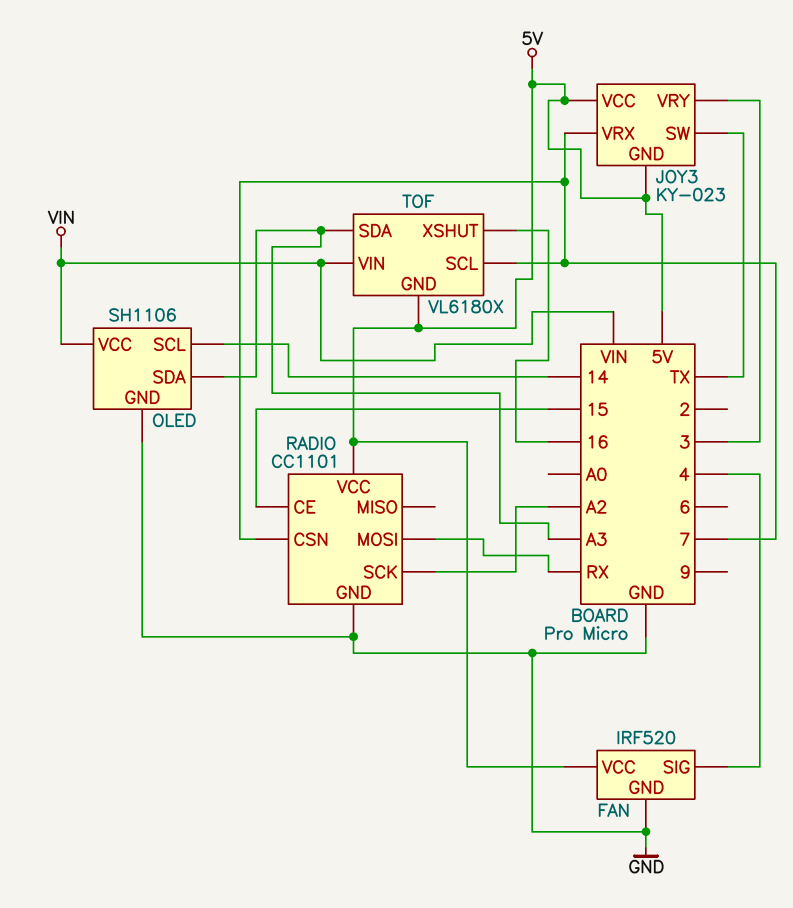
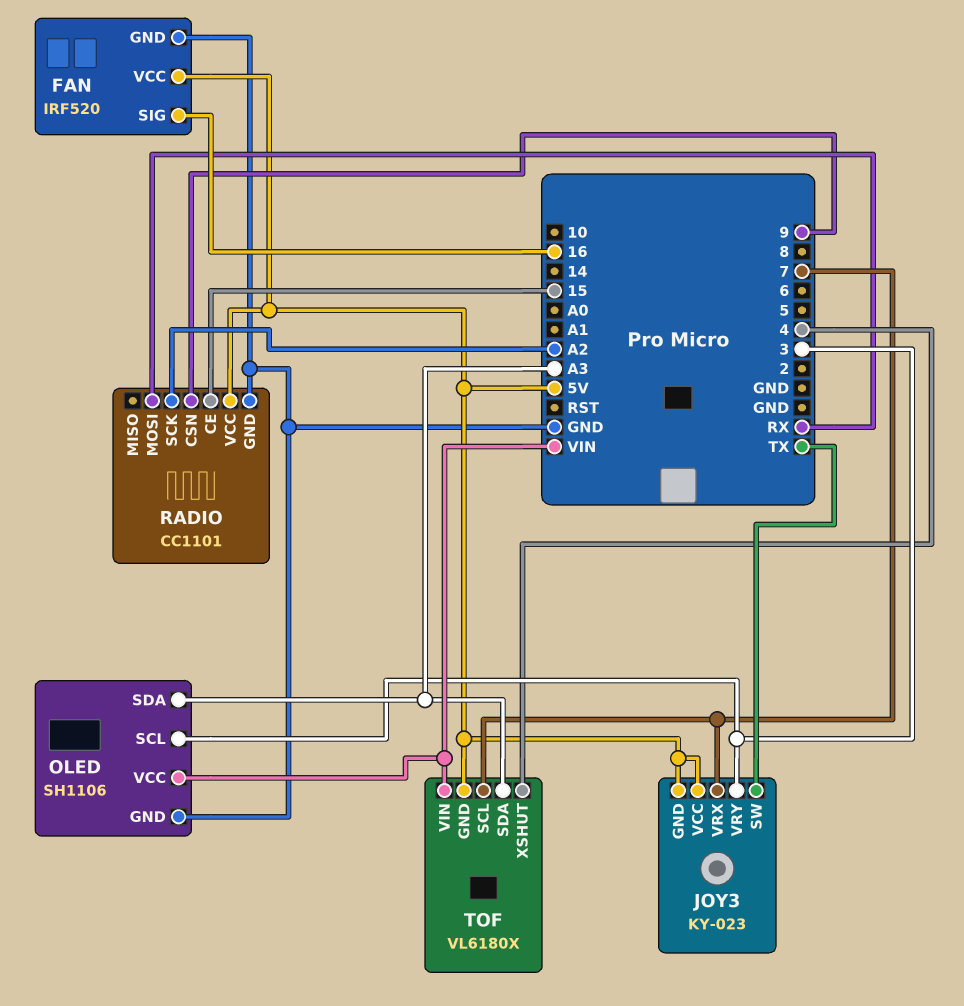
FAN pin SIG: 4 -> 16
OLED pin SCL: 14 -> 3
RADIO pin CSN: 7 -> 9
TOF pin XSHUT: 16 -> 4

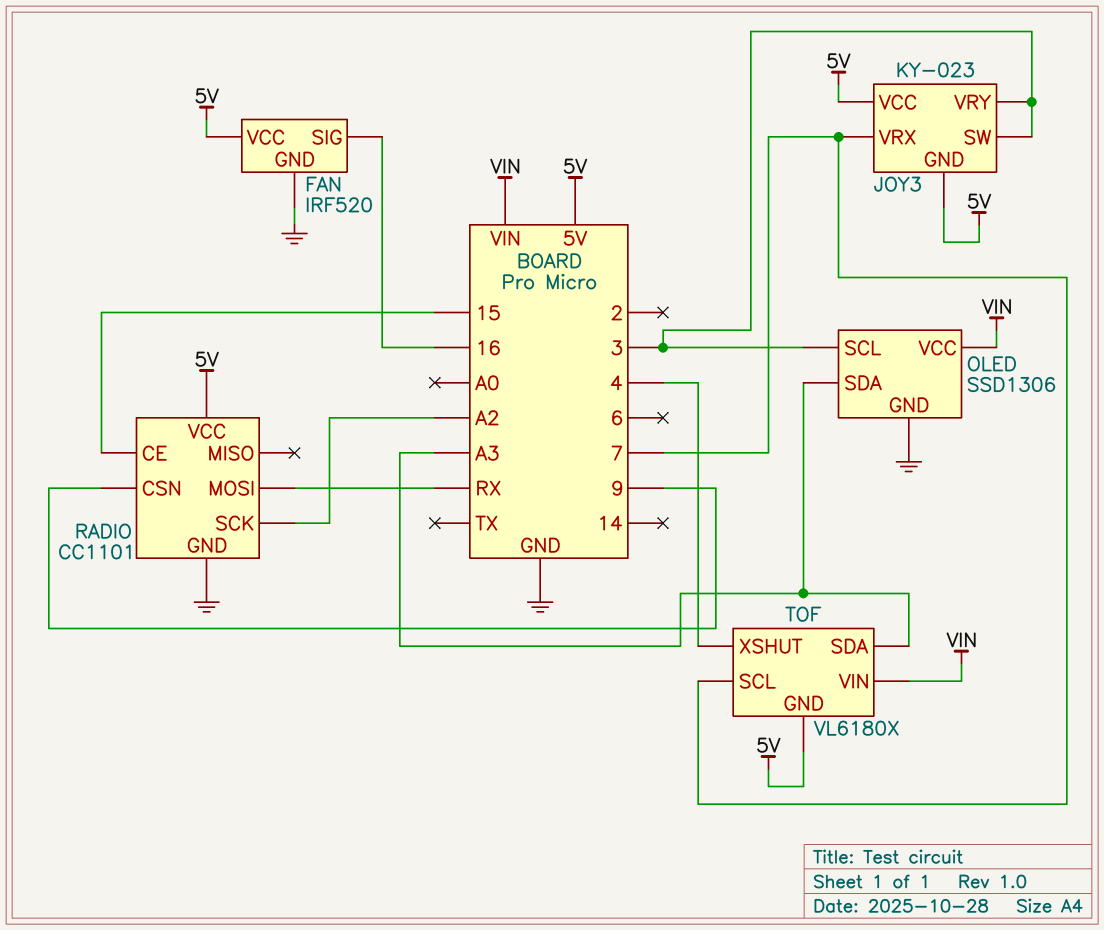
JOY3 pin SW: TX -> 3
OLED: SH1106 -> SSD1306

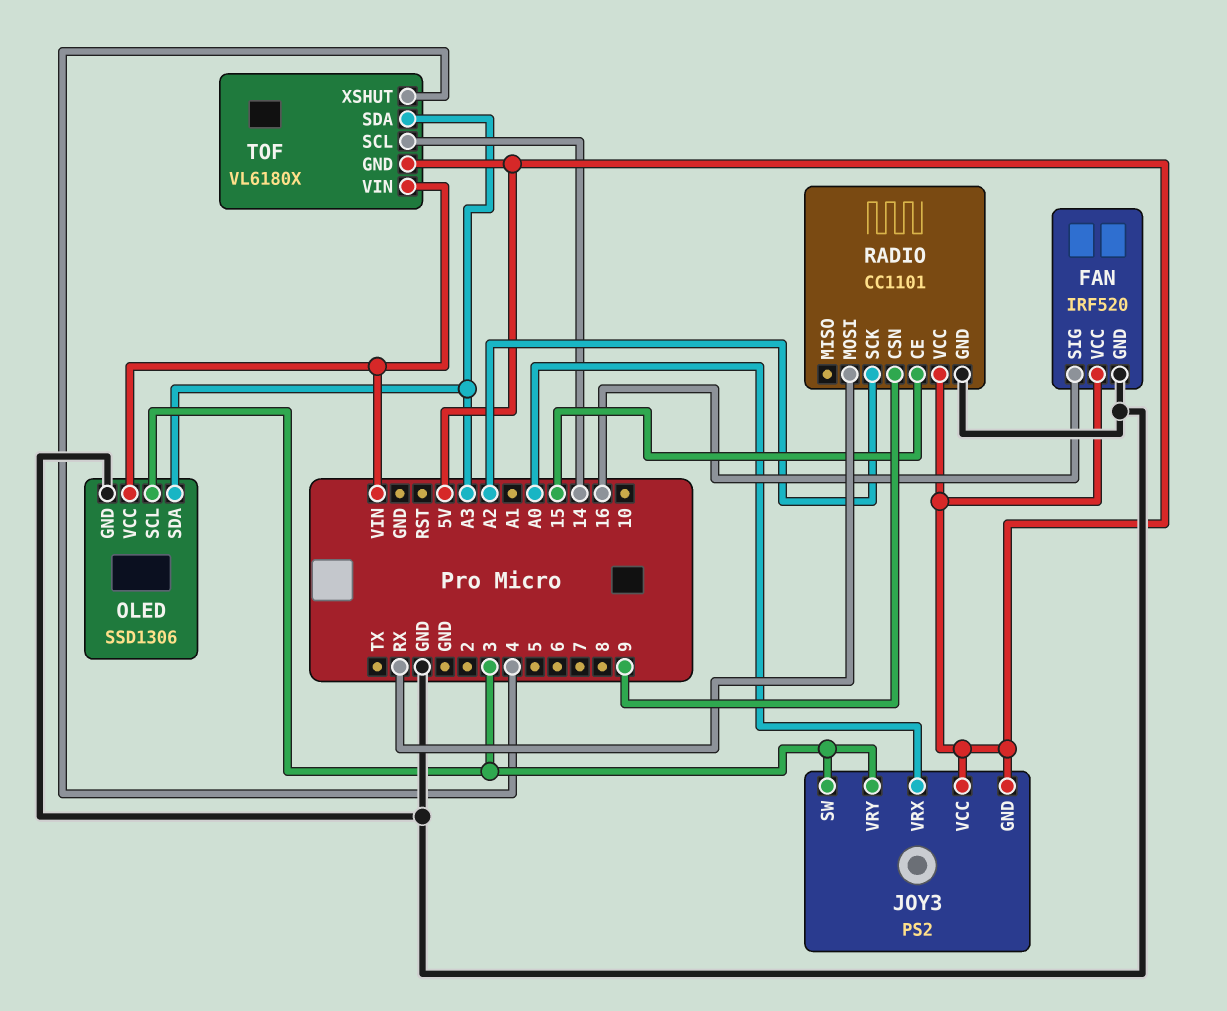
JOY3: KY-023 -> PS2
JOY3 pin VRX: 7 -> A0
TOF pin SCL: 7 -> 14

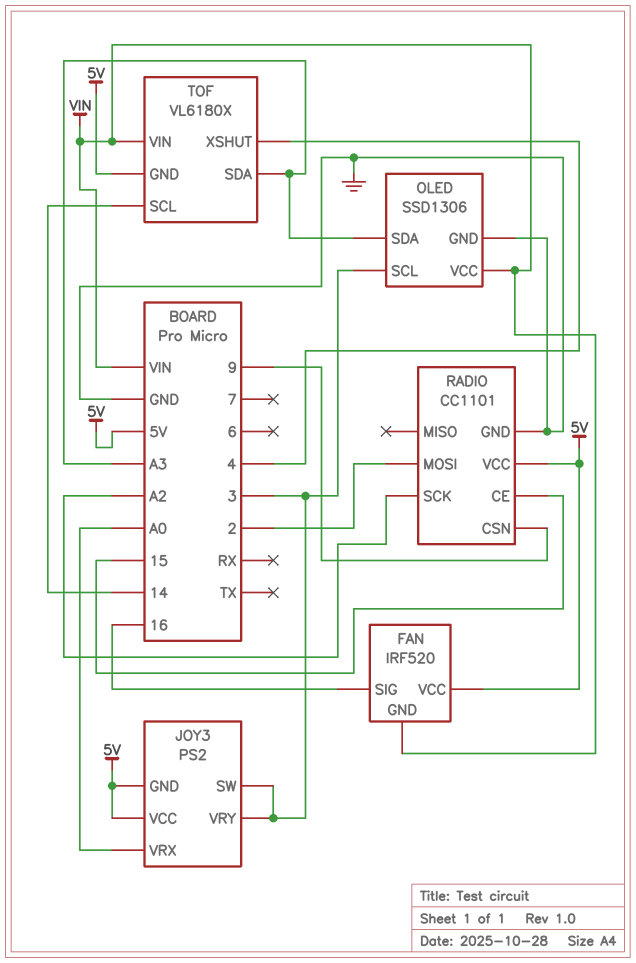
FAN pin GND: GND -> VIN
RADIO pin MOSI: RX -> 2

